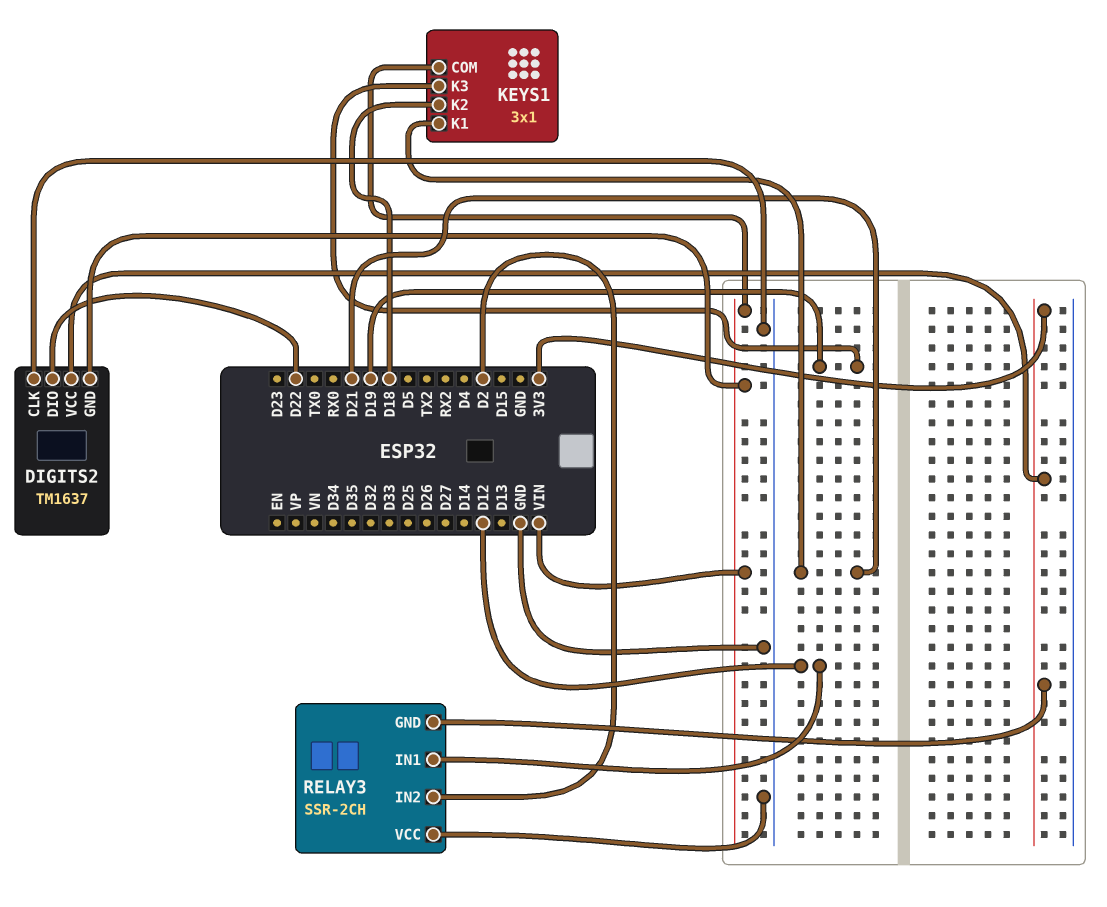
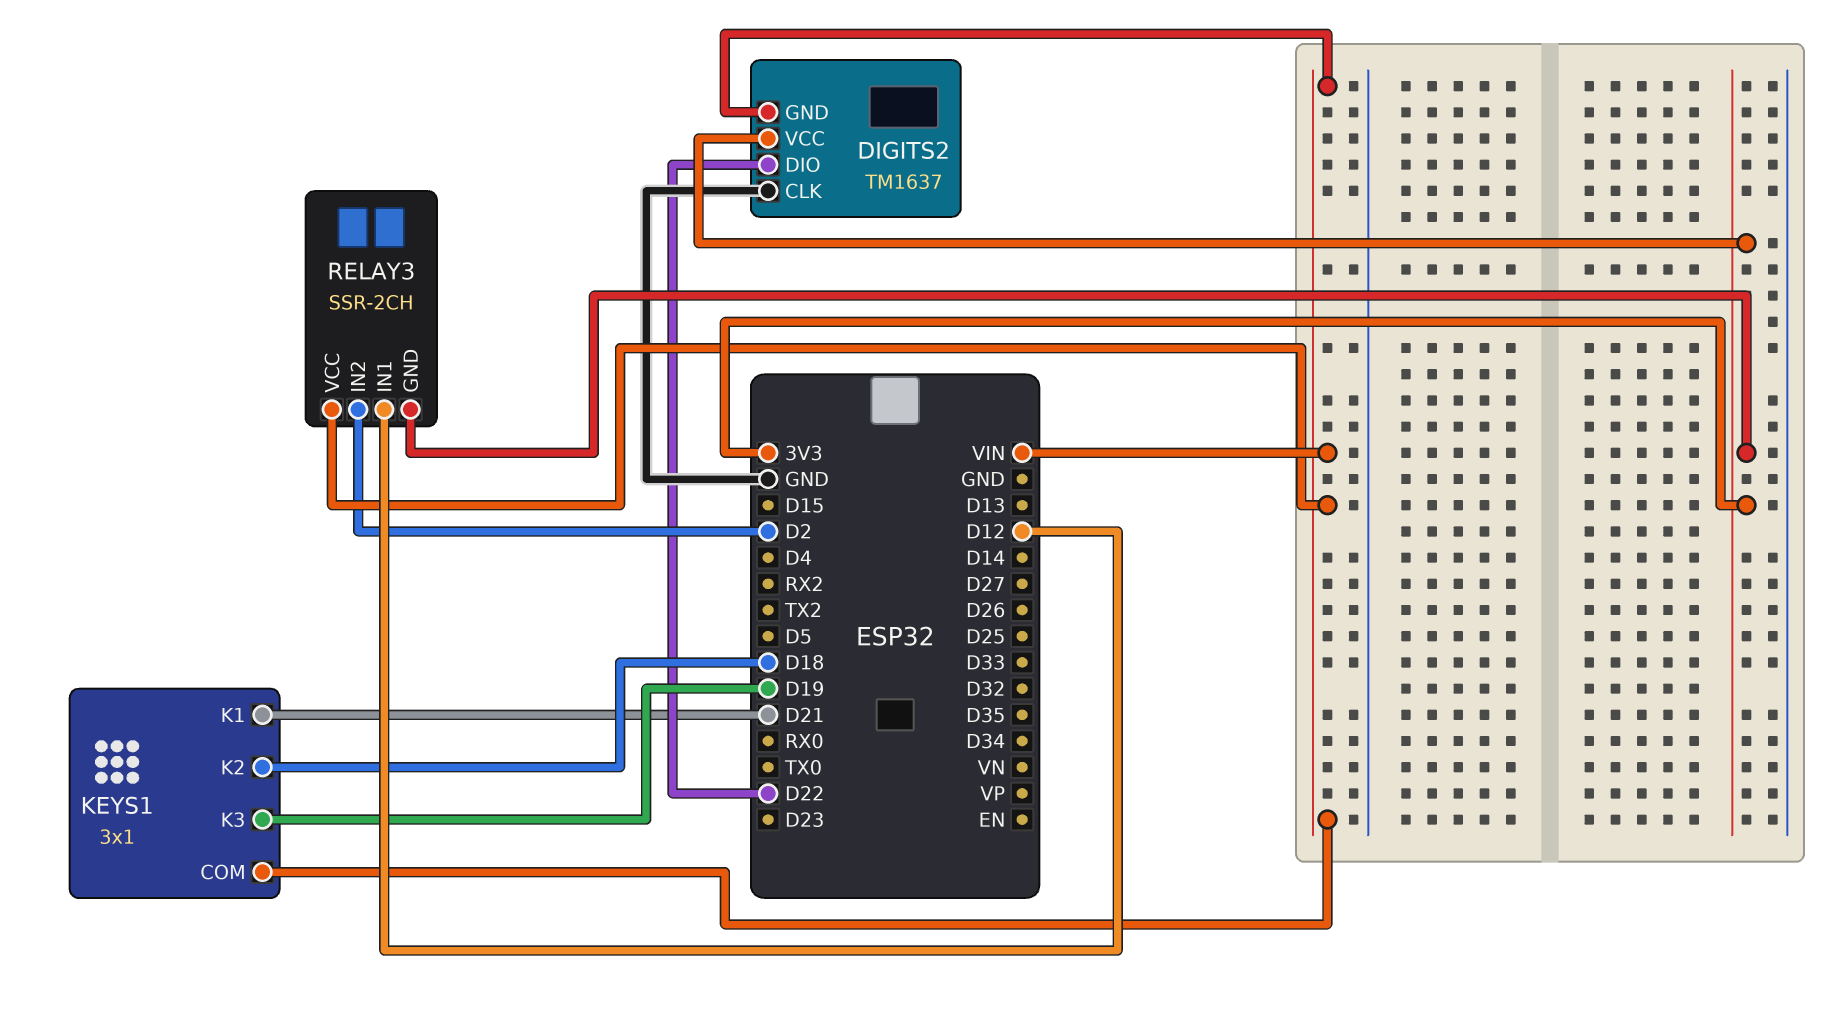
RELAY3 pin VCC: GND -> VIN

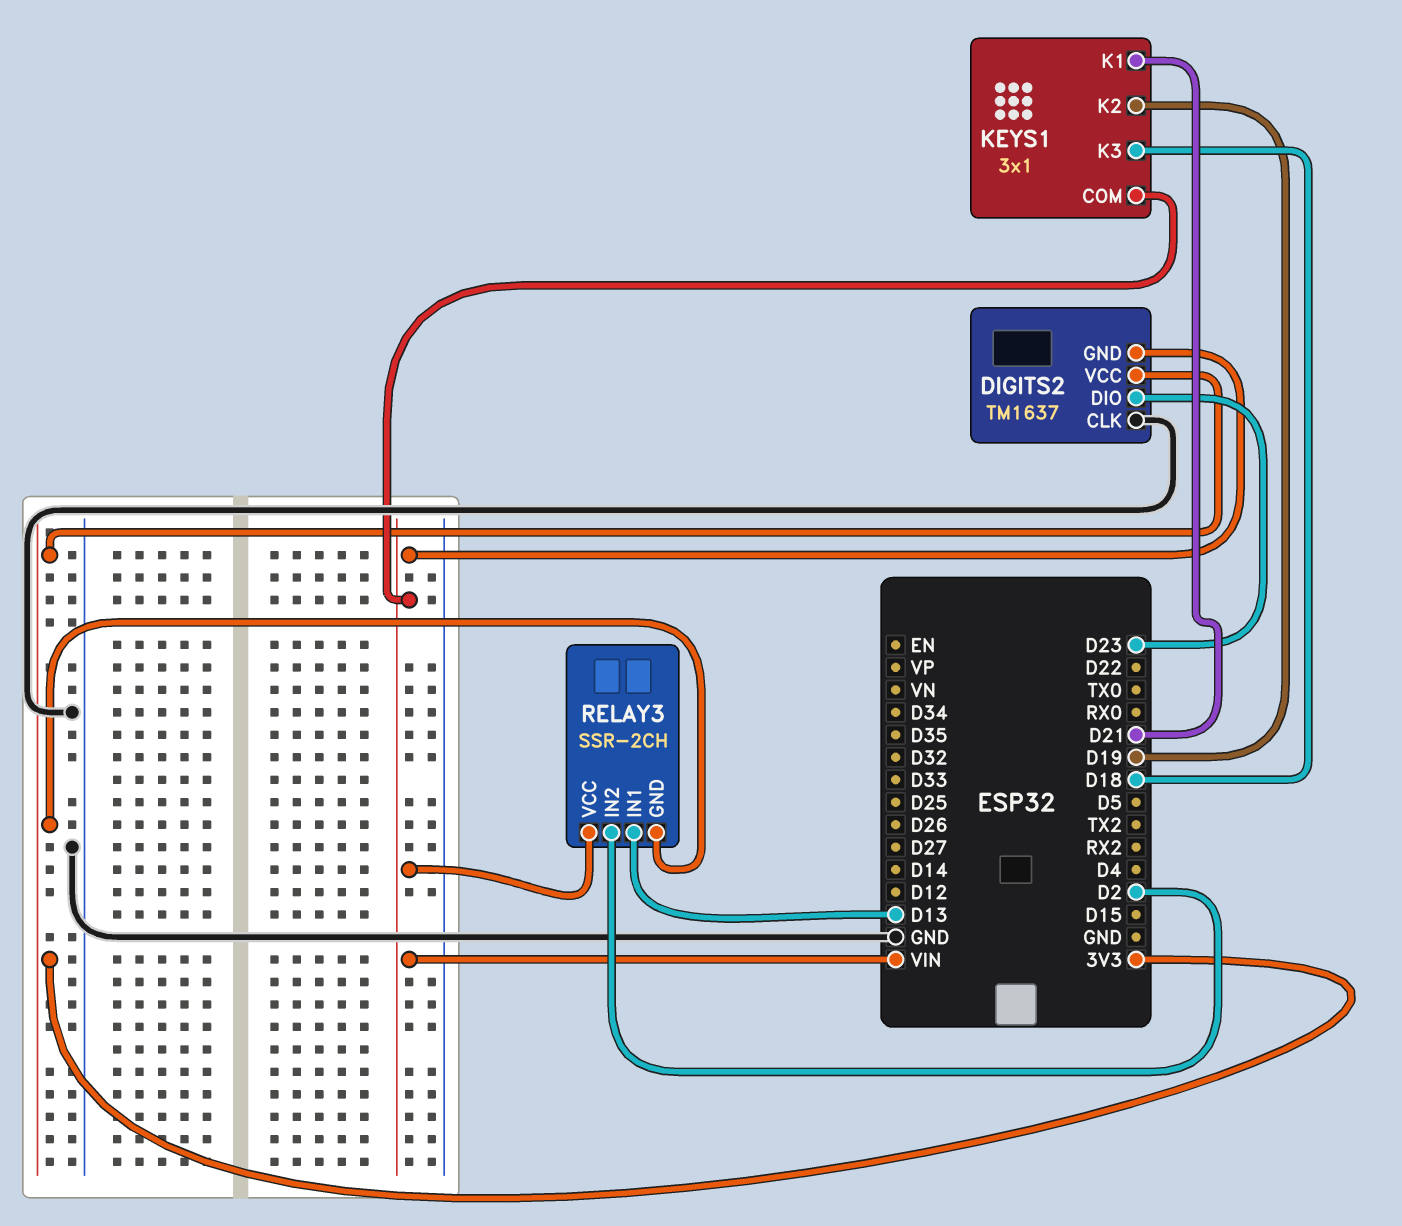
DIGITS2 pin DIO: D22 -> D23
KEYS1 pin K2: D18 -> D19
KEYS1 pin K3: D19 -> D18
RELAY3 pin IN1: D12 -> D13

